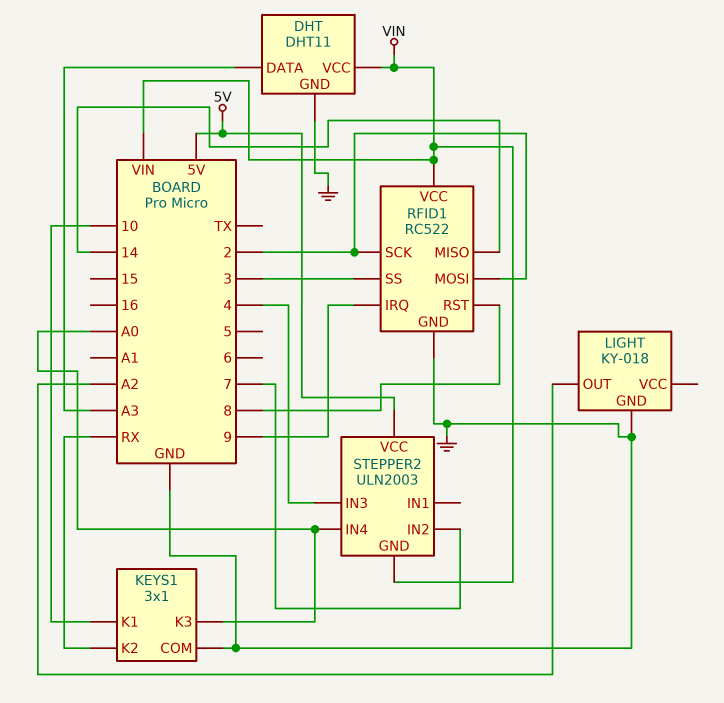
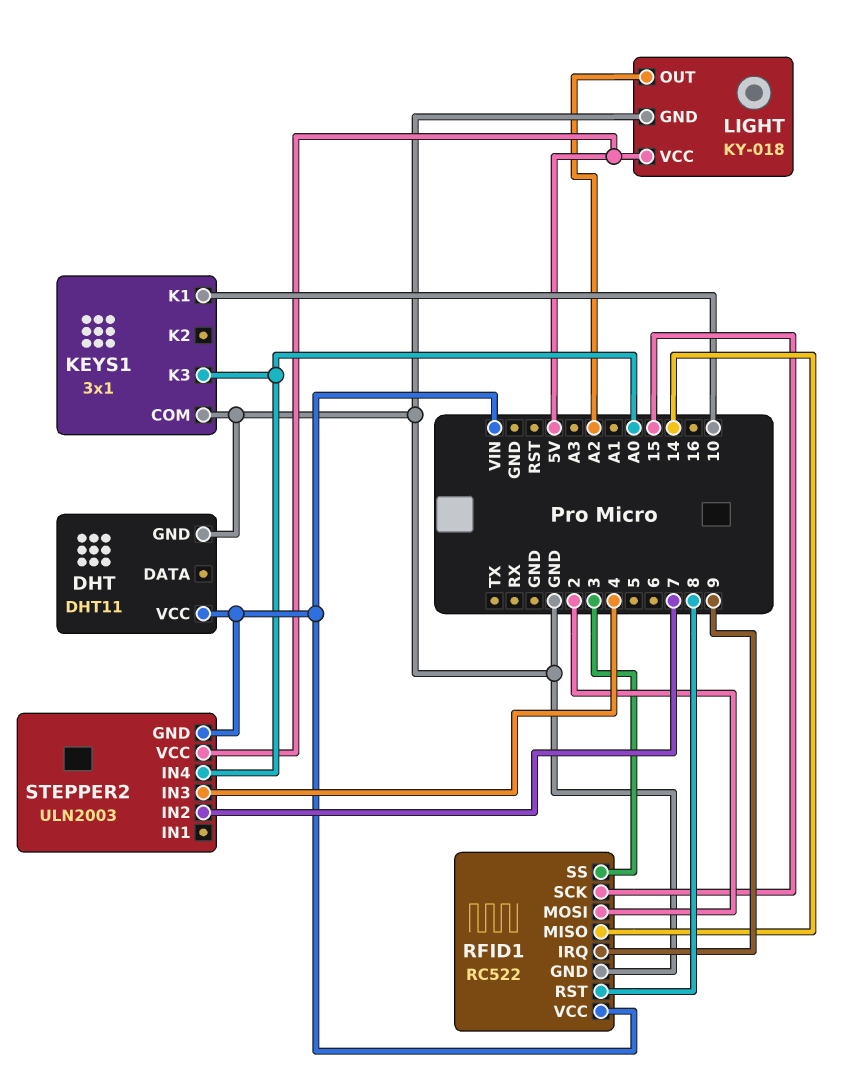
DHT pin DATA: A3 -> none
KEYS1 pin K2: RX -> none
LIGHT pin VCC: none -> 5V
RFID1 pin SCK: 2 -> 15

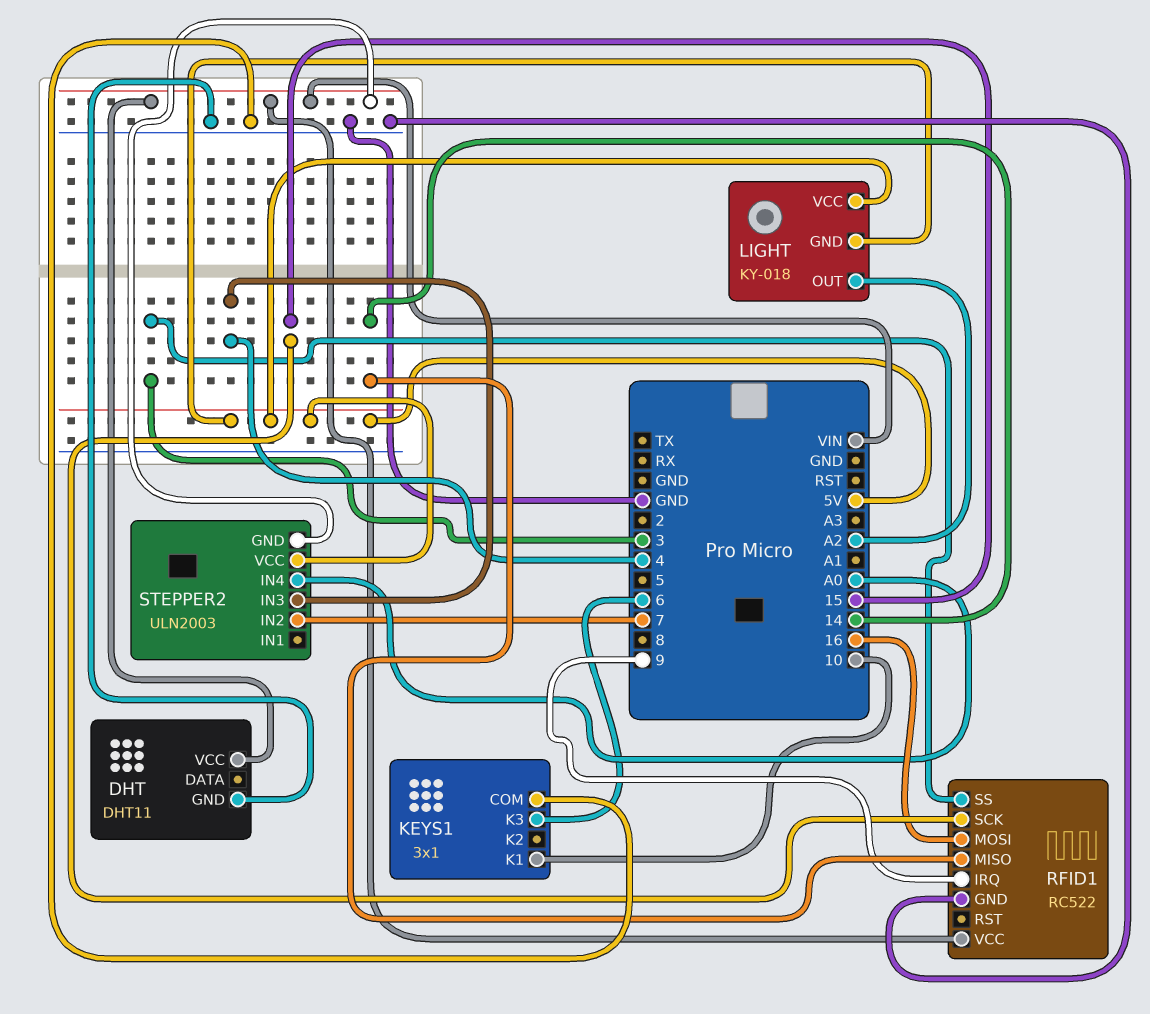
KEYS1 pin K3: A0 -> 6
LIGHT pin GND: GND -> 5V
RFID1 pin MOSI: 2 -> 16
RFID1 pin RST: 8 -> none

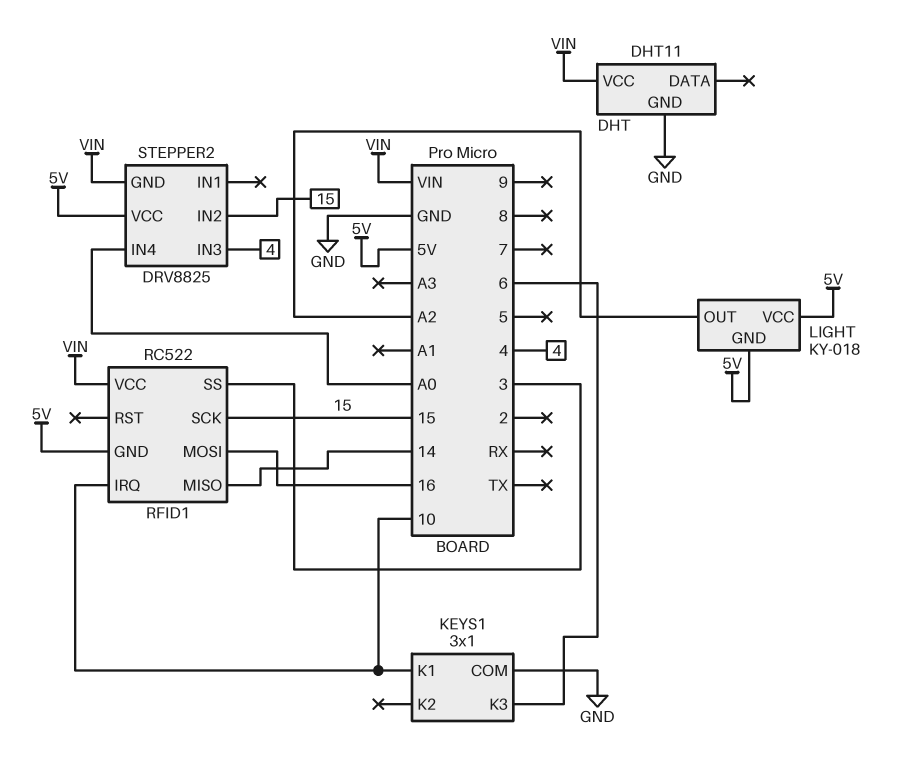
RFID1 pin GND: GND -> 5V
RFID1 pin IRQ: 9 -> 10
STEPPER2: ULN2003 -> DRV8825
STEPPER2 pin IN2: 7 -> 15

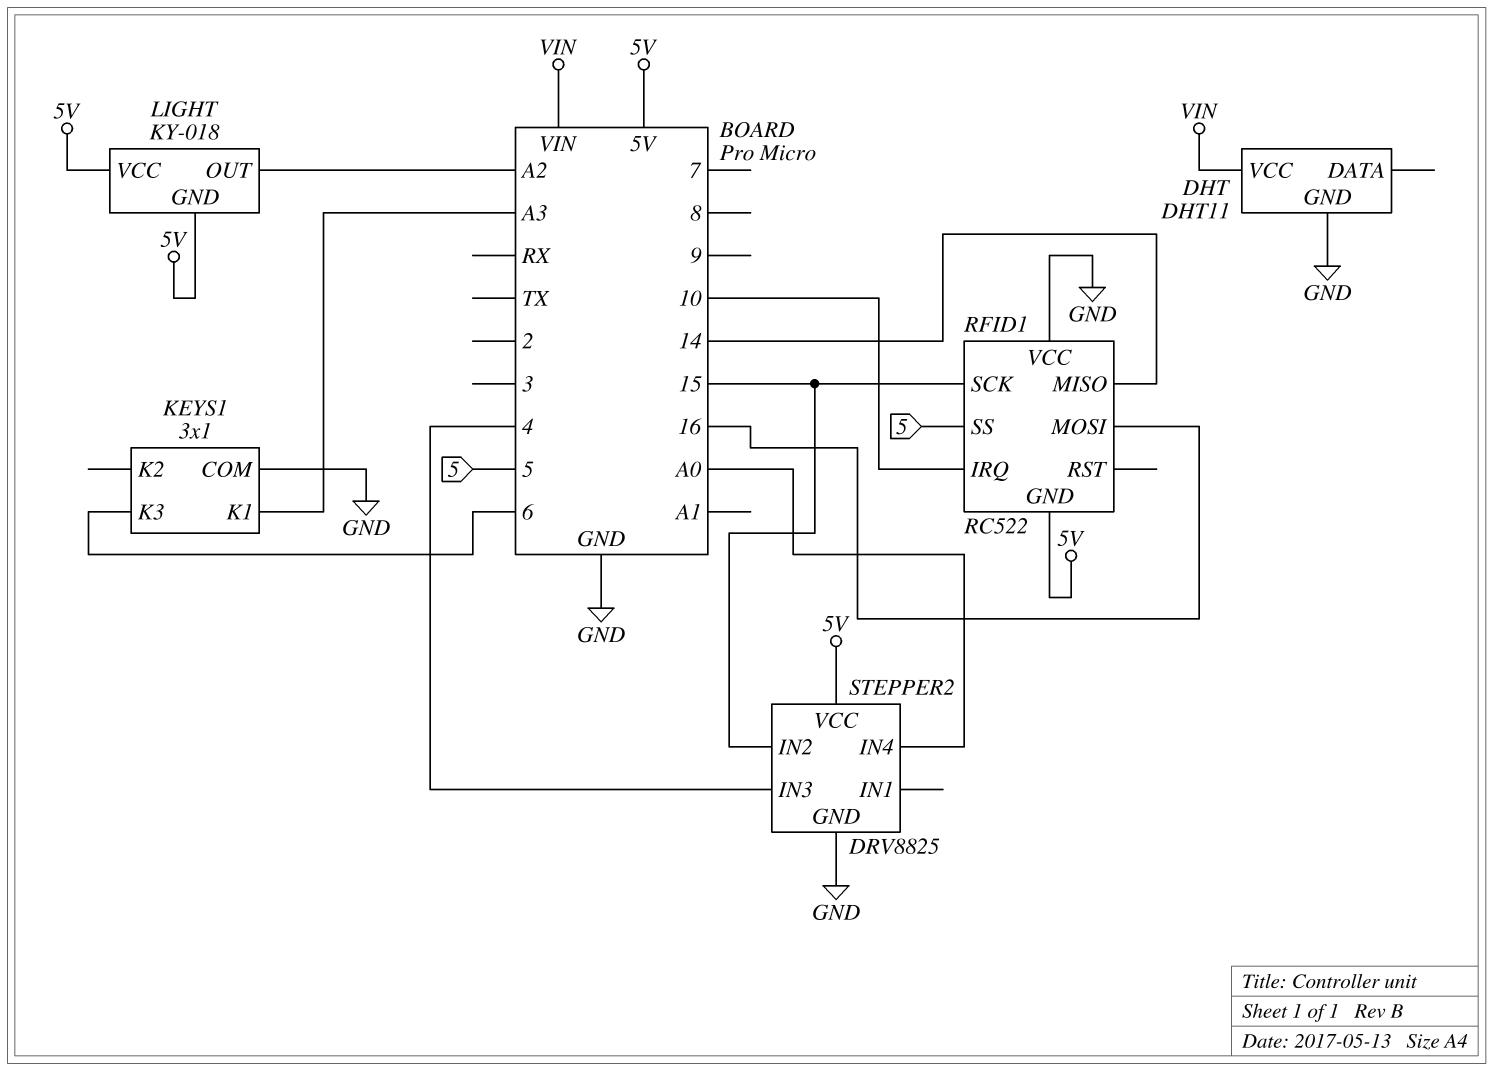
KEYS1 pin K1: 10 -> A3
RFID1 pin SS: 3 -> 5
RFID1 pin VCC: VIN -> GND
STEPPER2 pin GND: VIN -> GND

